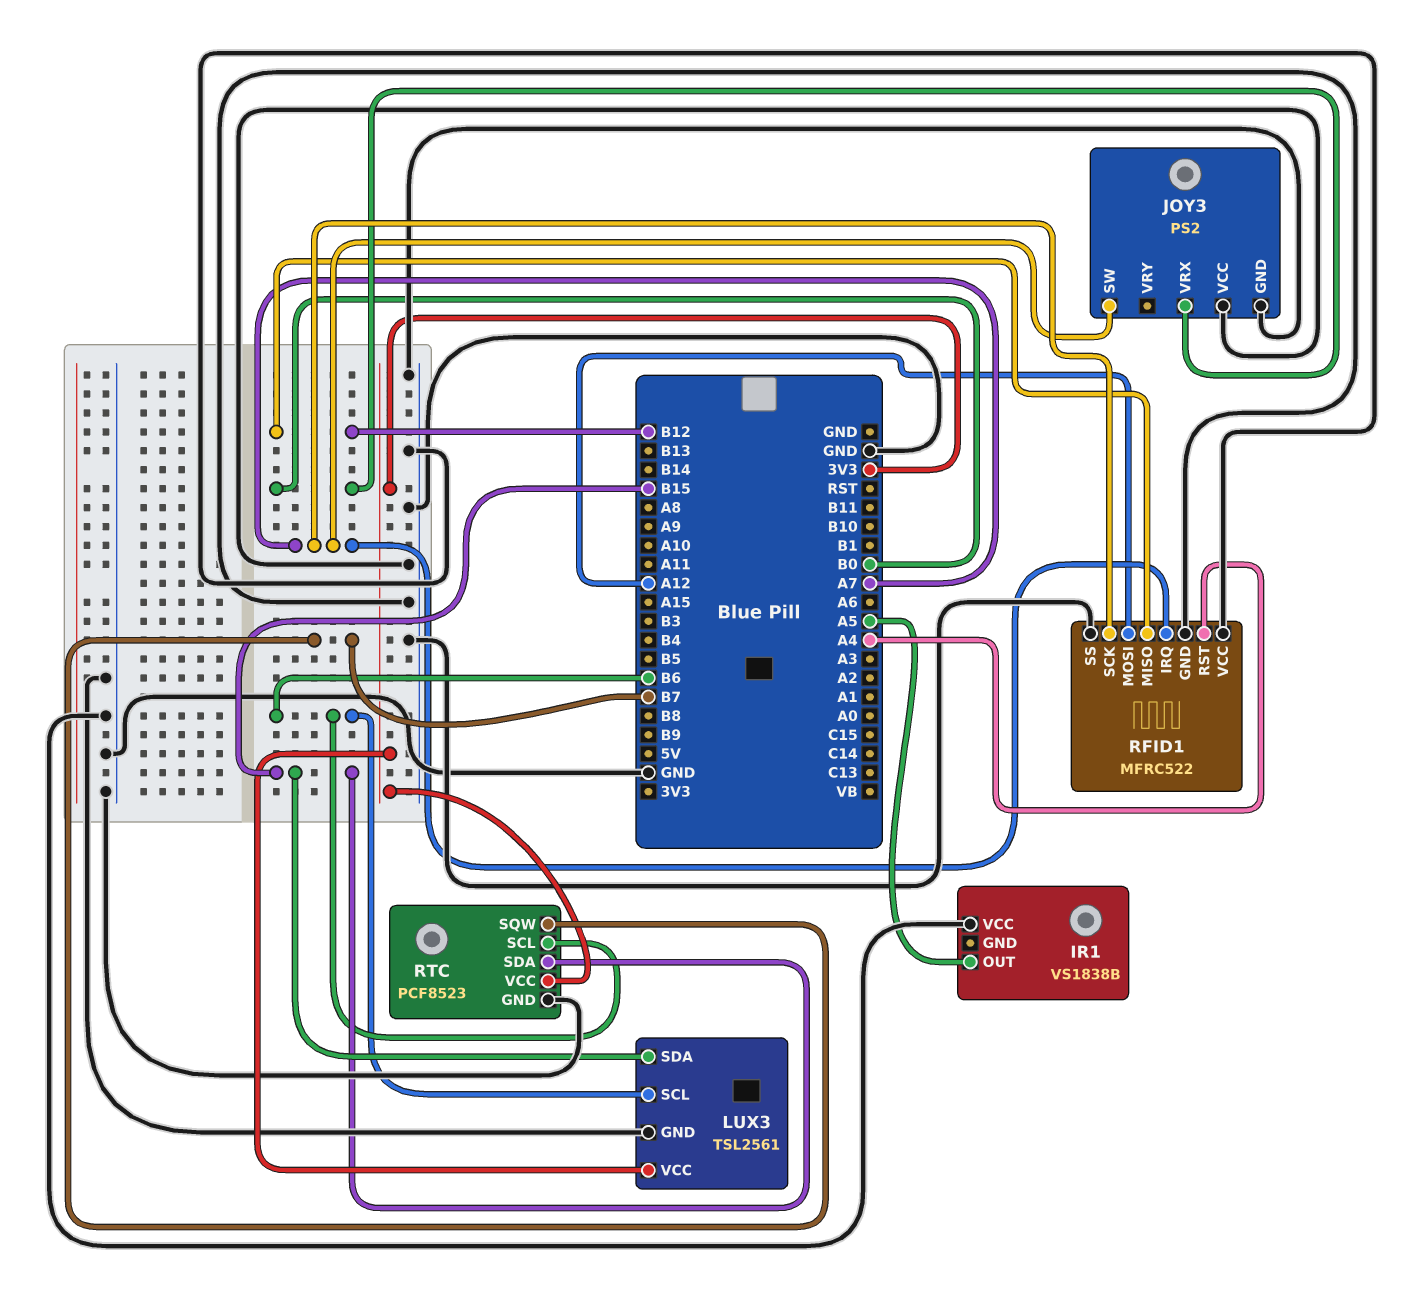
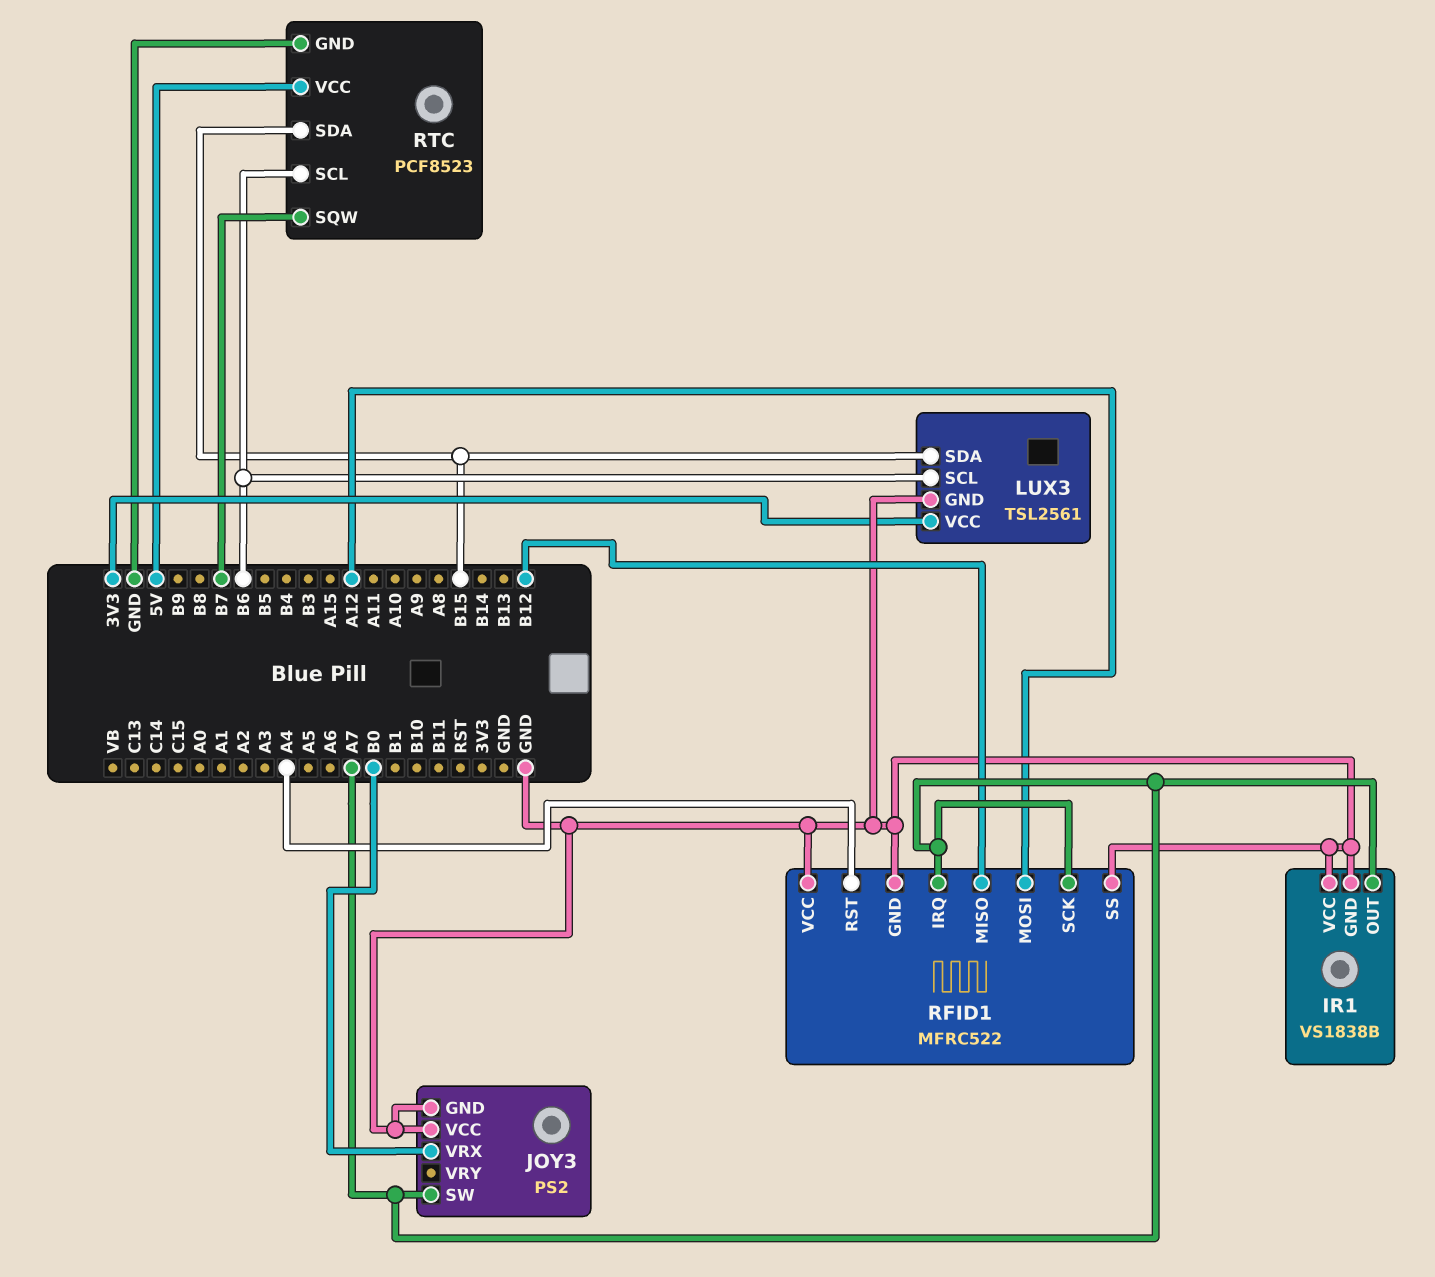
IR1 pin GND: none -> GND
IR1 pin OUT: A5 -> A7
RTC pin VCC: 3V3 -> 5V

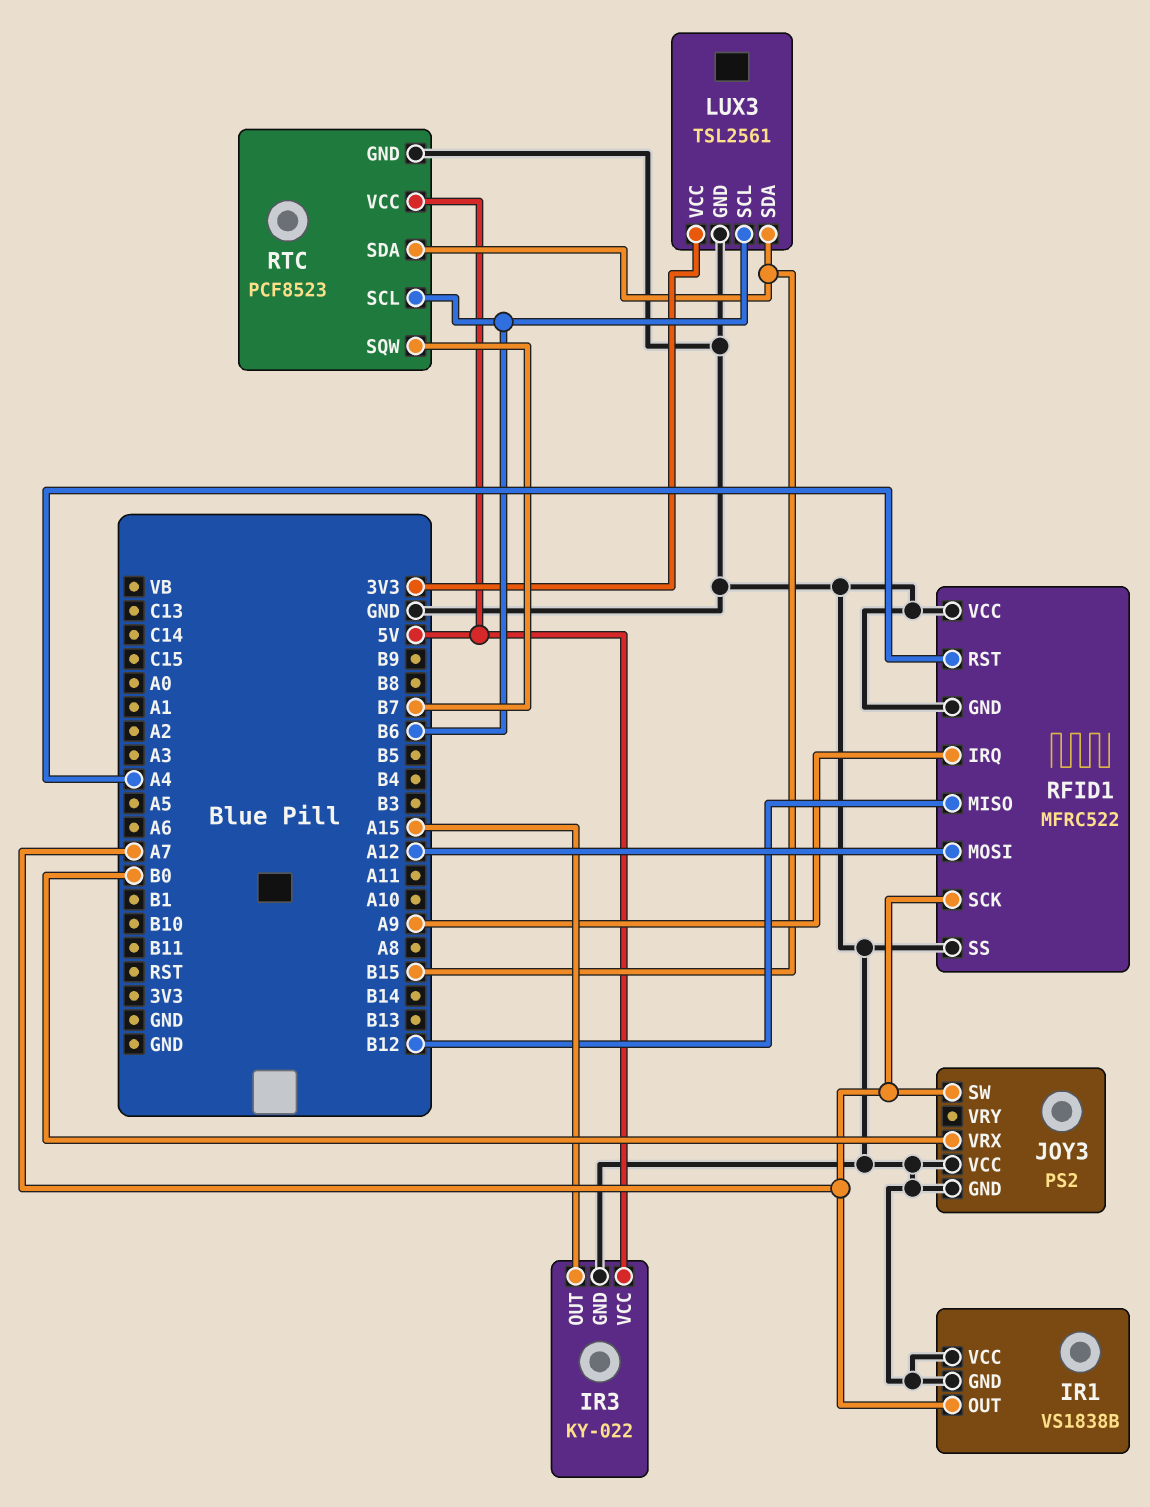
IR3: none -> KY-022
IR3 pin GND: none -> GND
IR3 pin OUT: none -> A15
IR3 pin VCC: none -> 5V
RFID1 pin IRQ: A7 -> A9

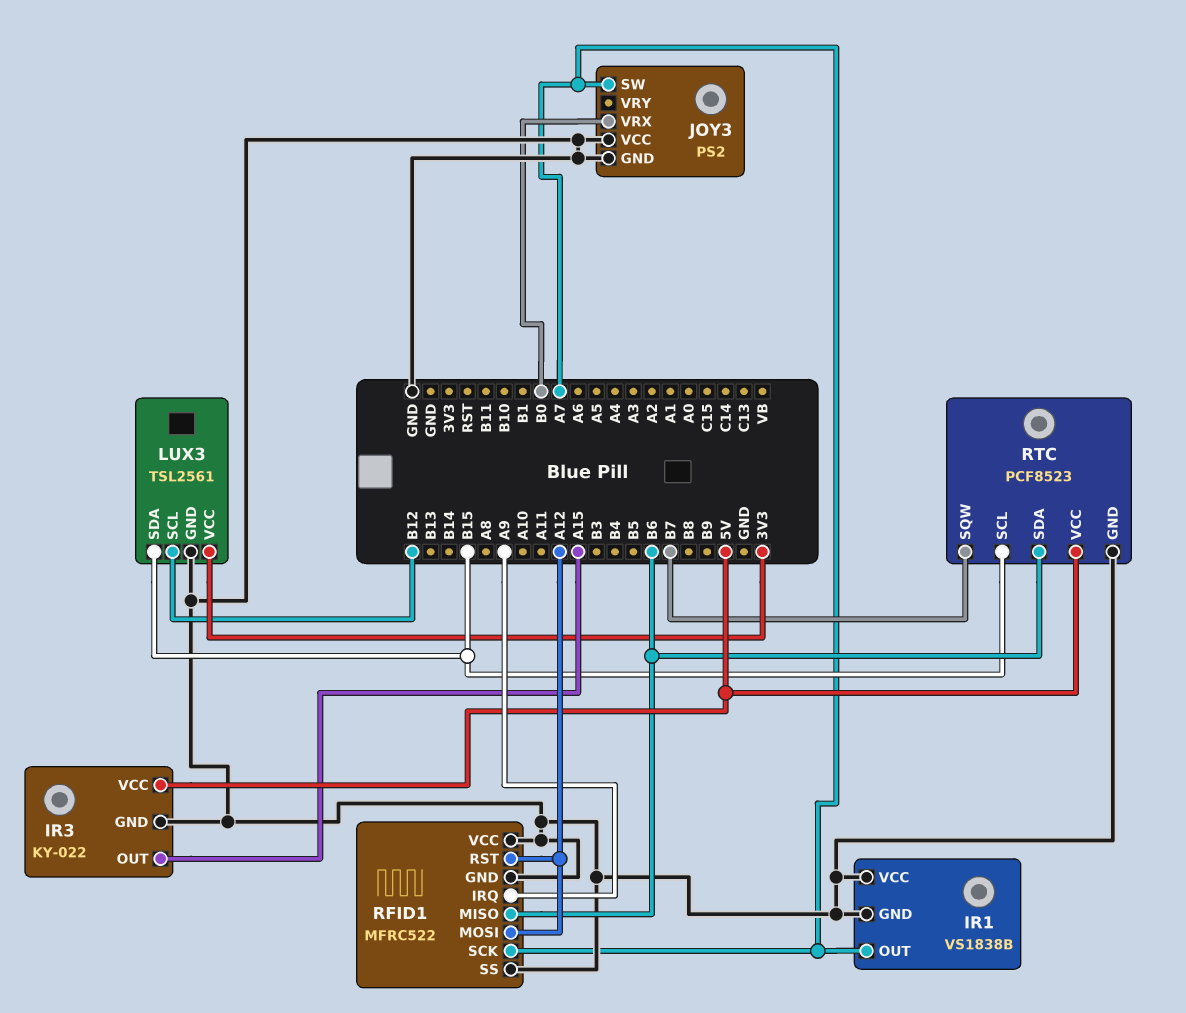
LUX3 pin SCL: B6 -> B12
RFID1 pin MISO: B12 -> B6
RFID1 pin RST: A4 -> A12
RTC pin SCL: B6 -> B15
RTC pin SDA: B15 -> B6

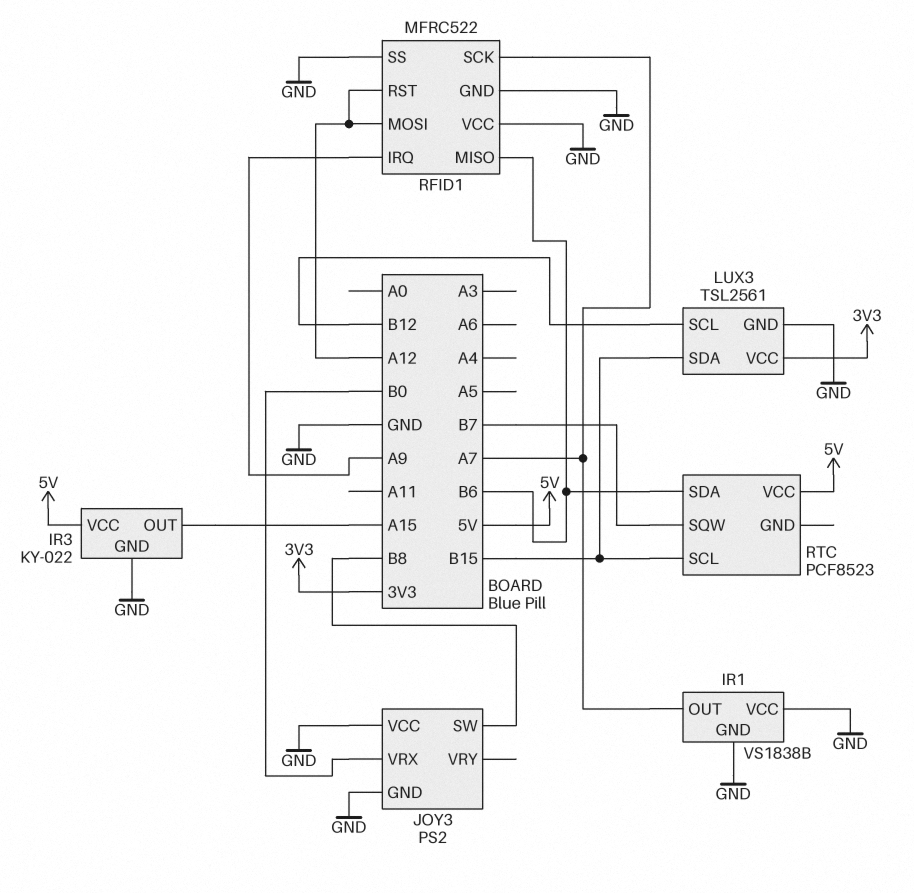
JOY3 pin SW: A7 -> B8
RTC pin GND: GND -> none

